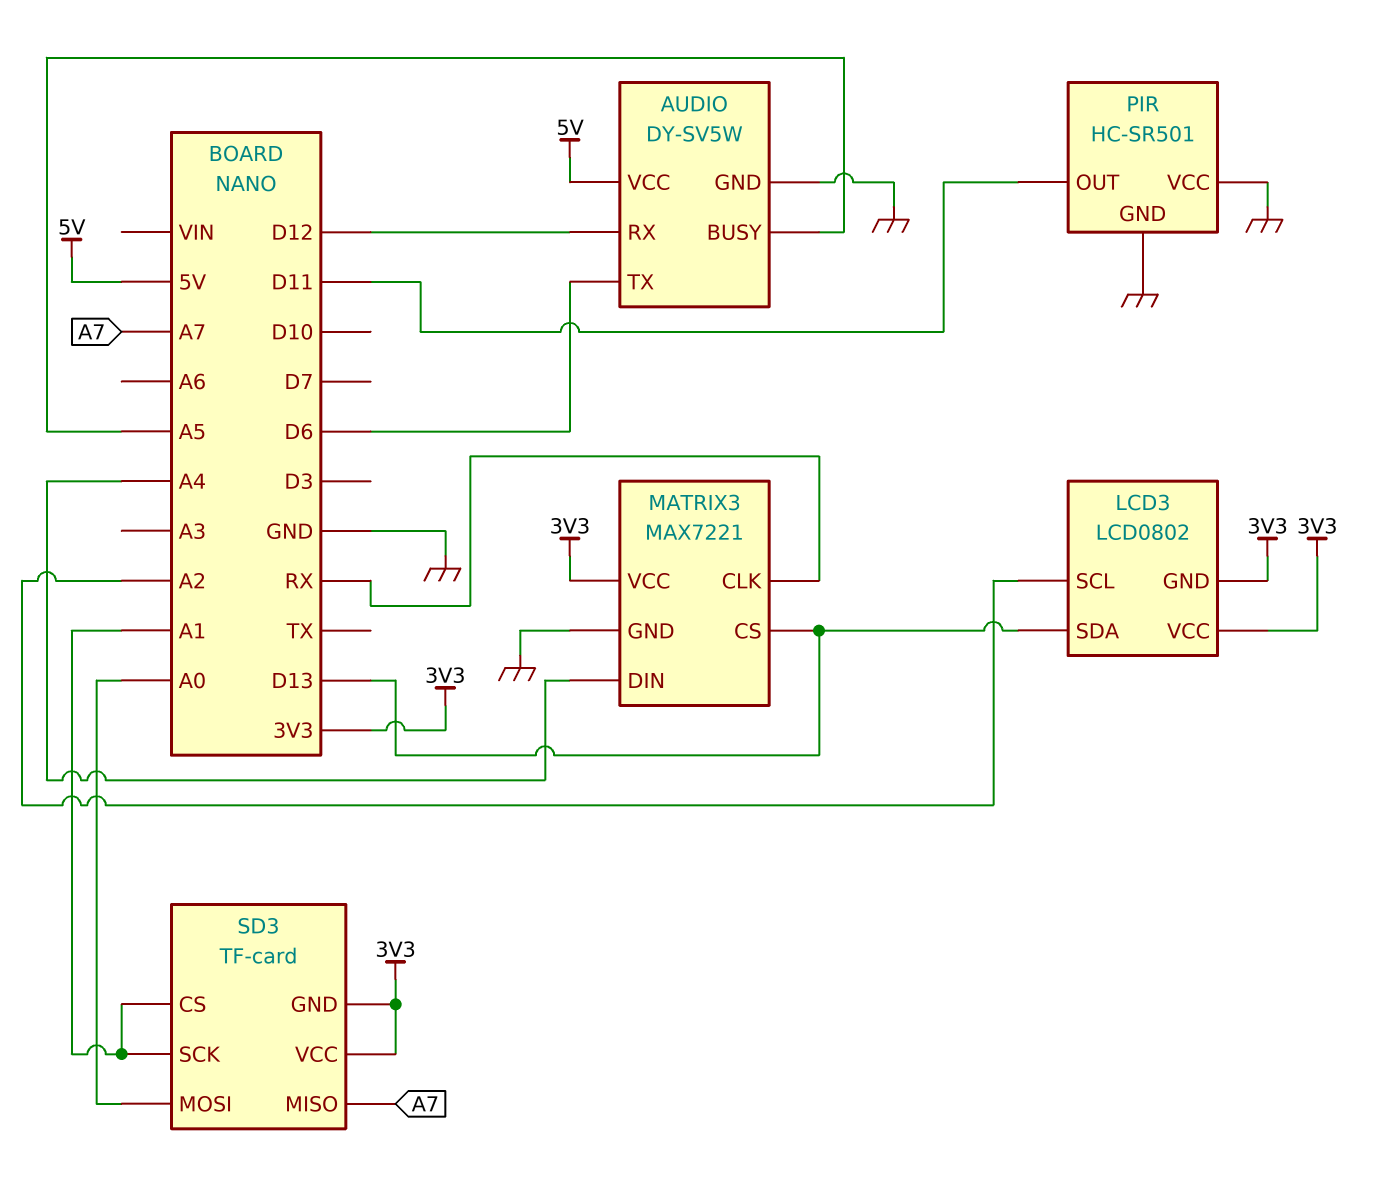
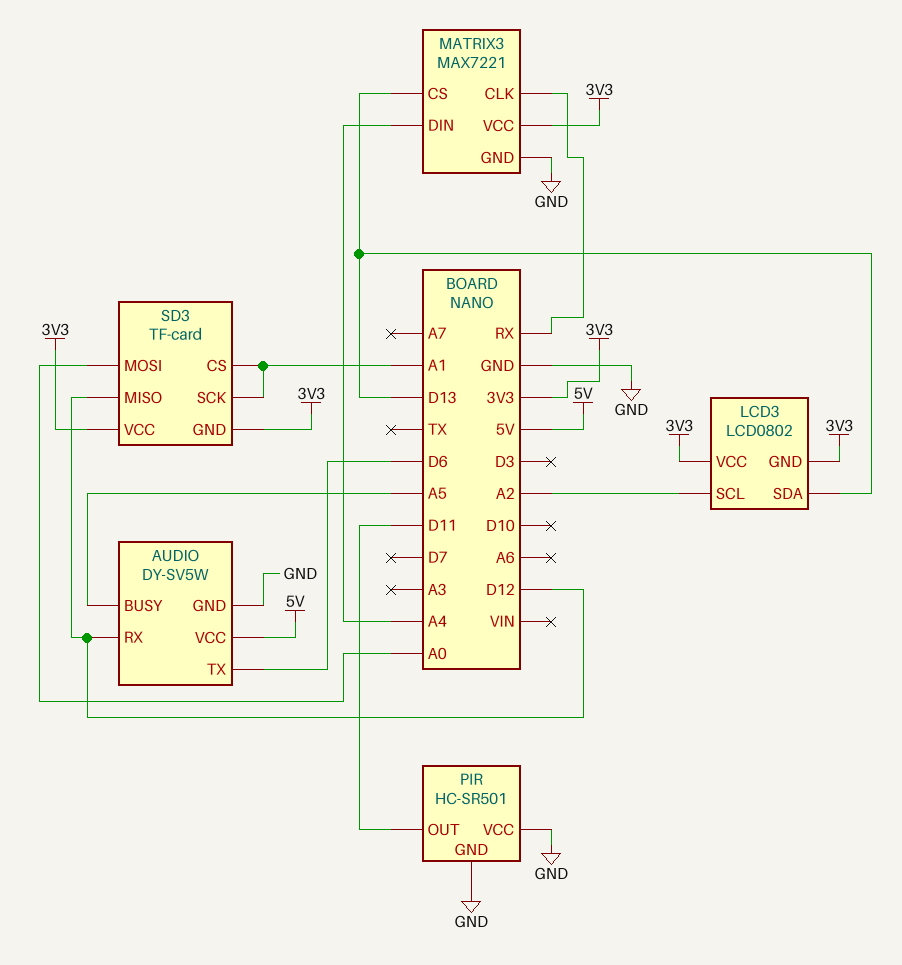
SD3 pin MISO: A7 -> D12

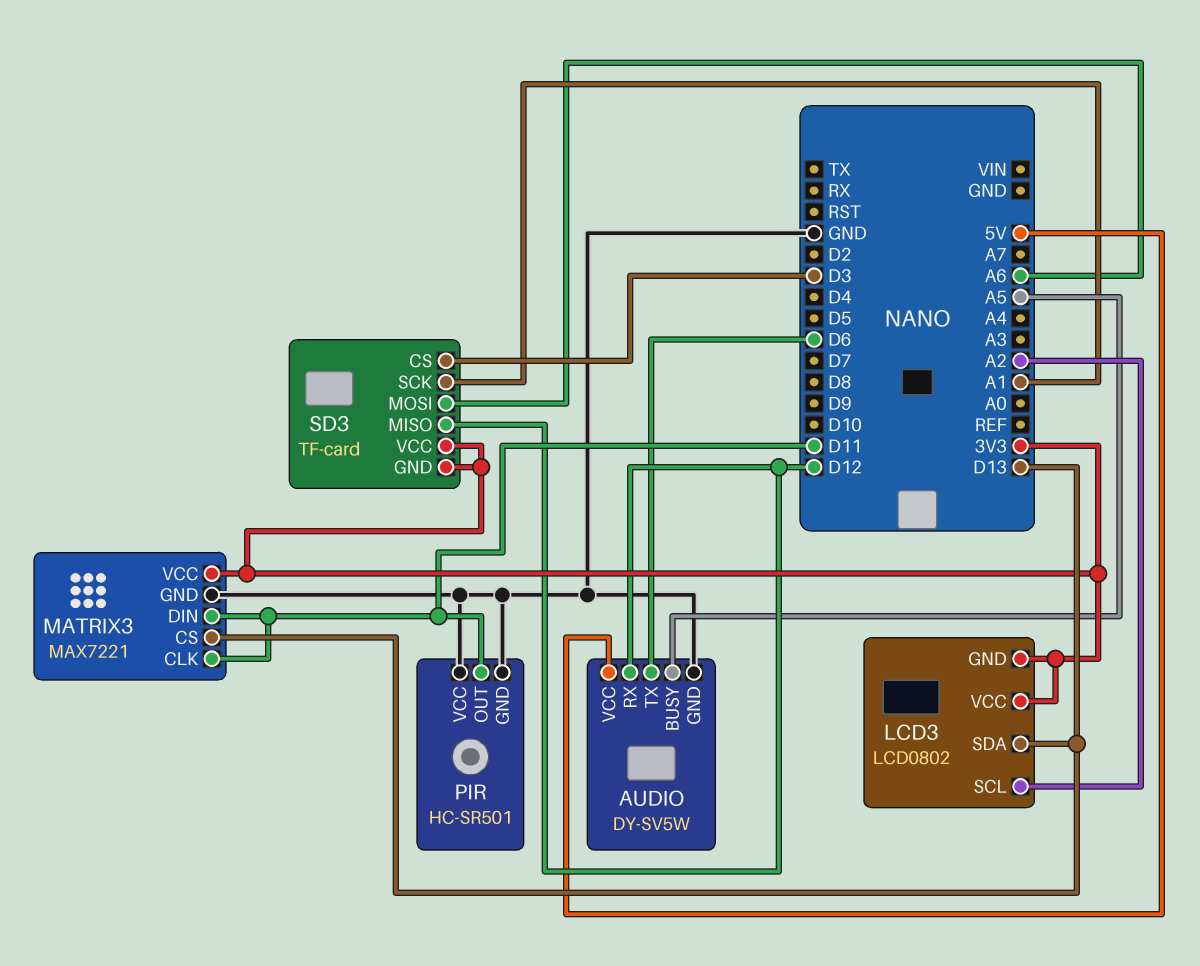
MATRIX3 pin CLK: RX -> D11
MATRIX3 pin DIN: A4 -> D11
SD3 pin CS: A1 -> D3
SD3 pin MOSI: A0 -> A6

